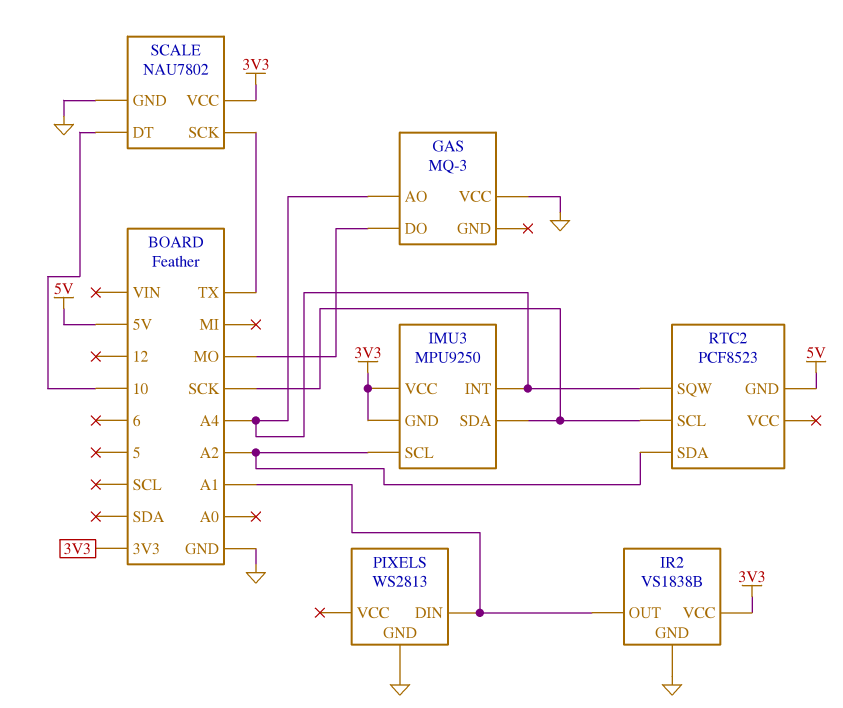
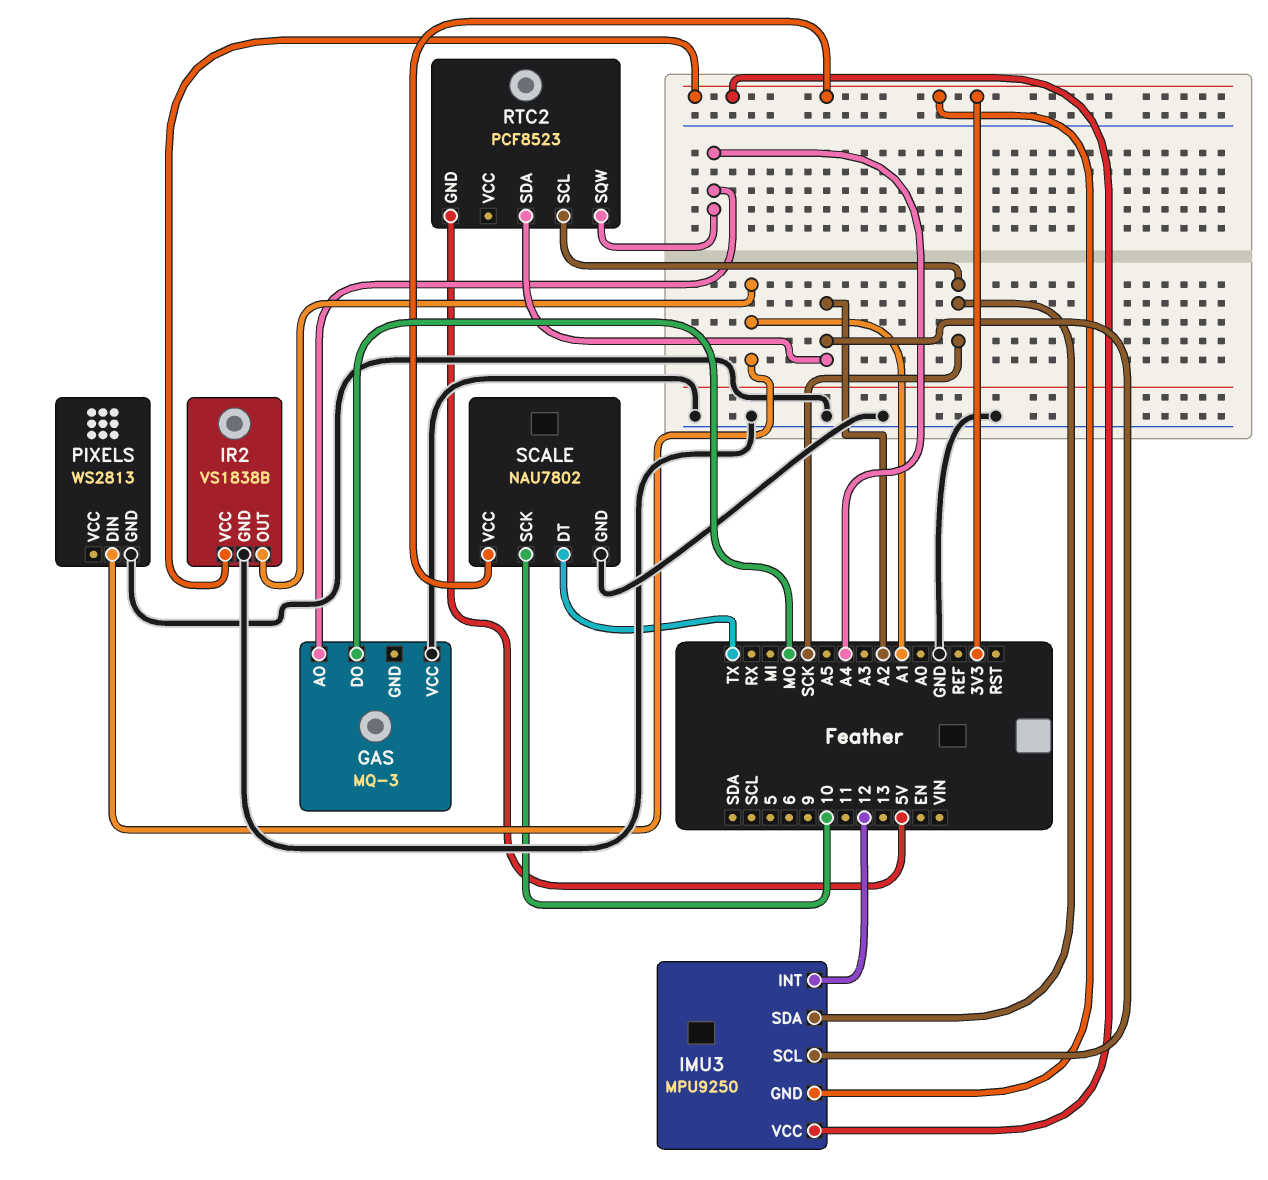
IMU3 pin INT: A4 -> 12
SCALE pin DT: 10 -> TX
SCALE pin SCK: TX -> 10

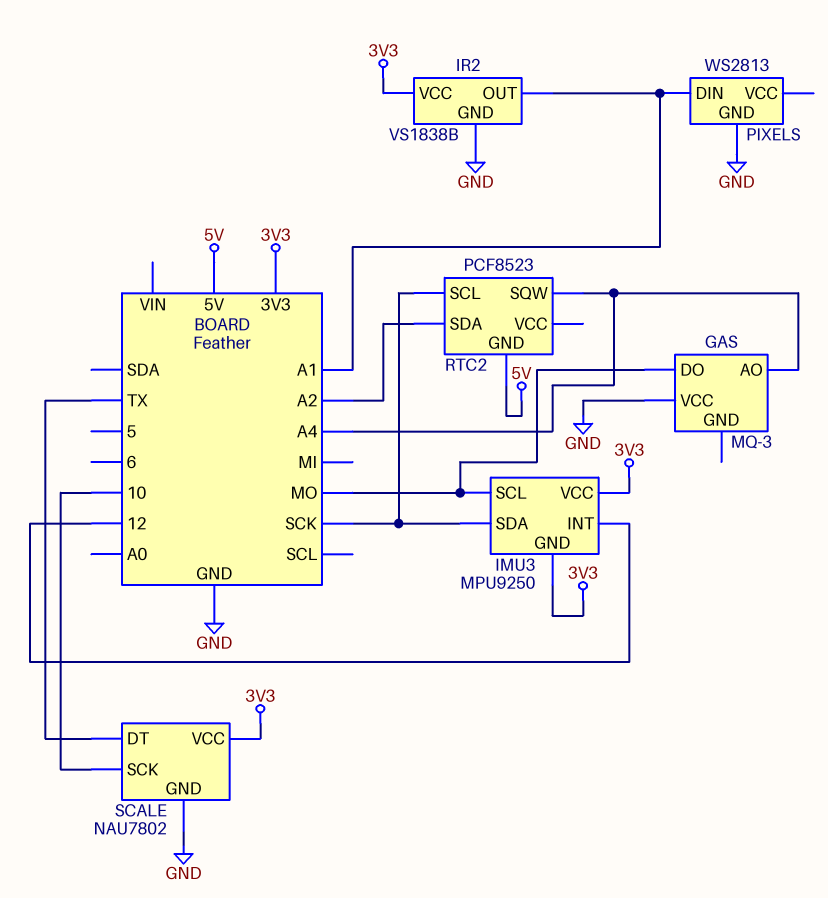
IMU3 pin SCL: A2 -> MO

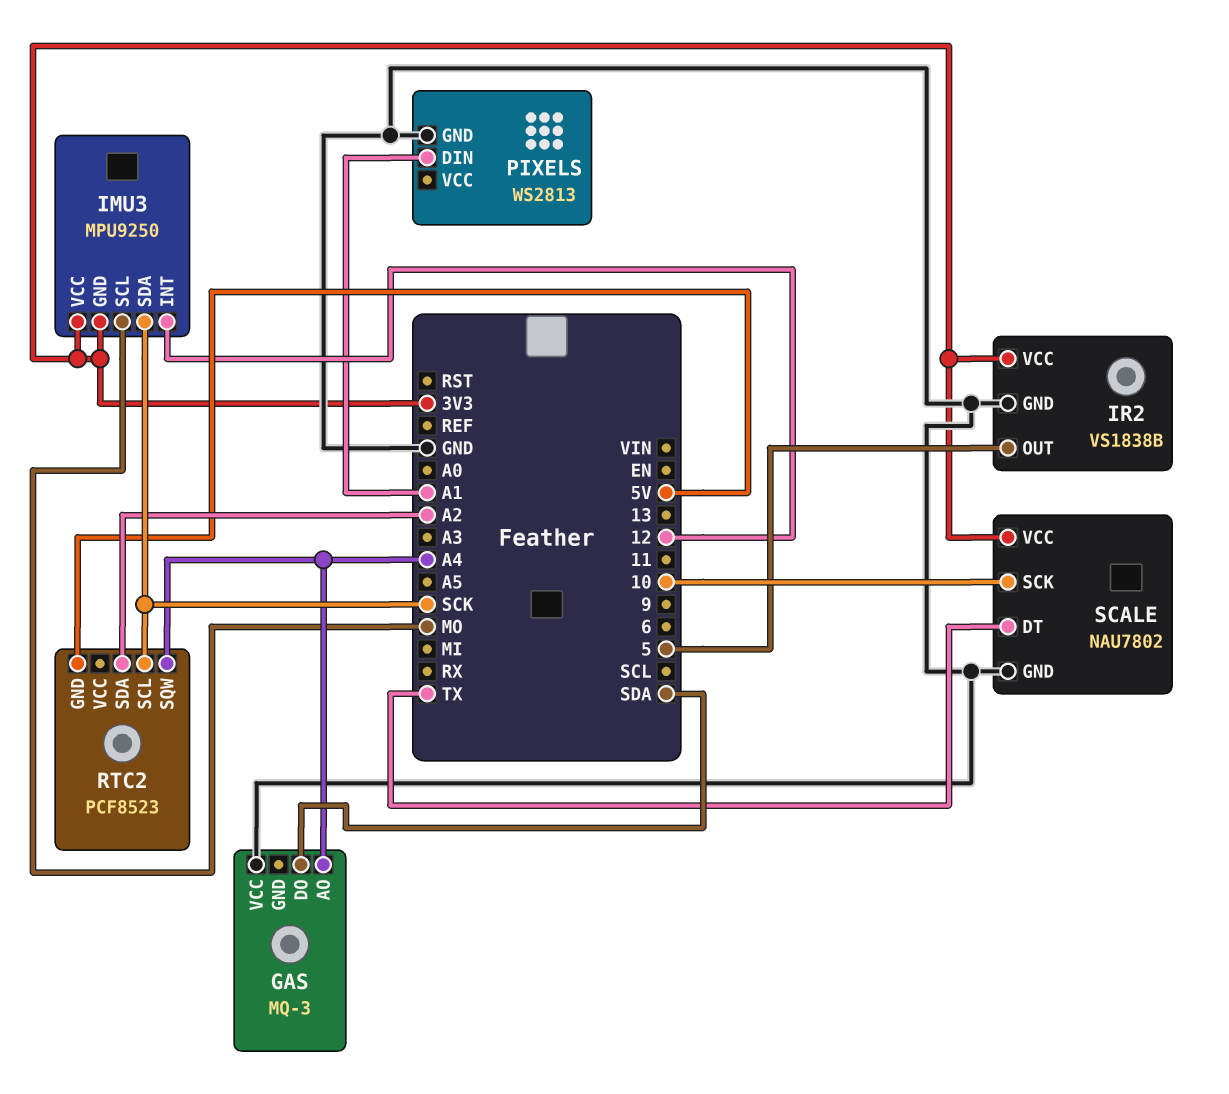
GAS pin DO: MO -> SDA
IR2 pin OUT: A1 -> 5

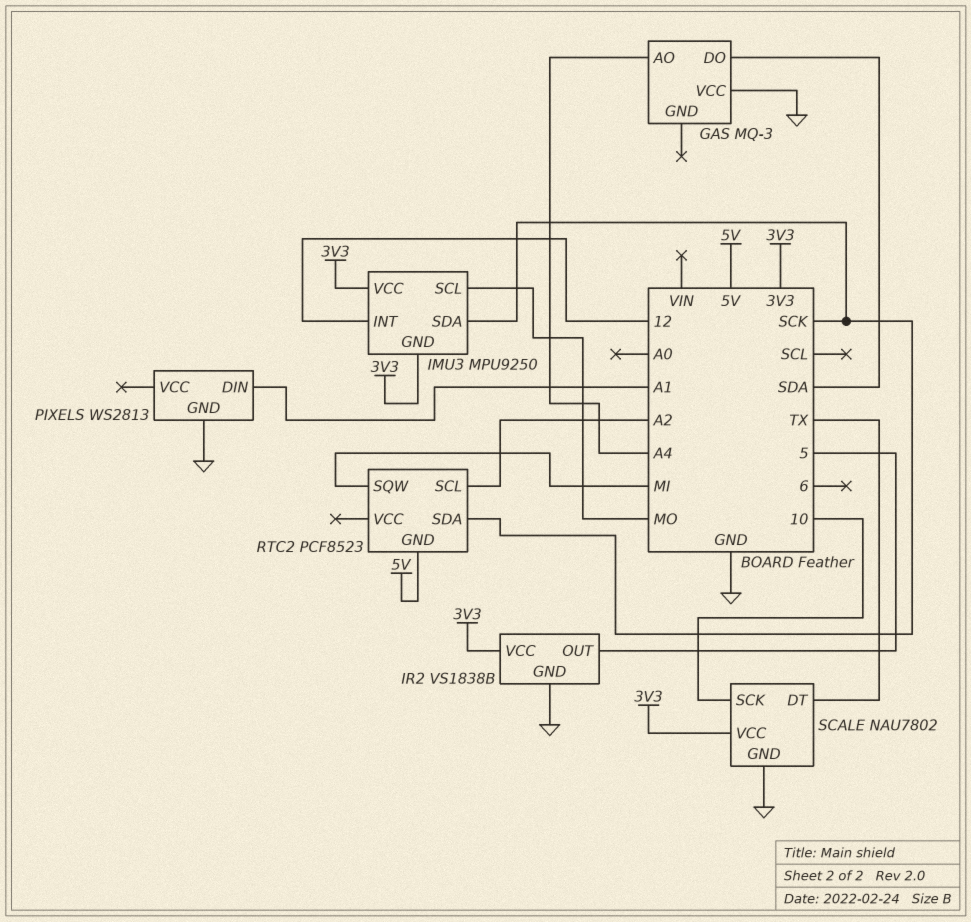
RTC2 pin SCL: SCK -> A2
RTC2 pin SDA: A2 -> SCK
RTC2 pin SQW: A4 -> MI

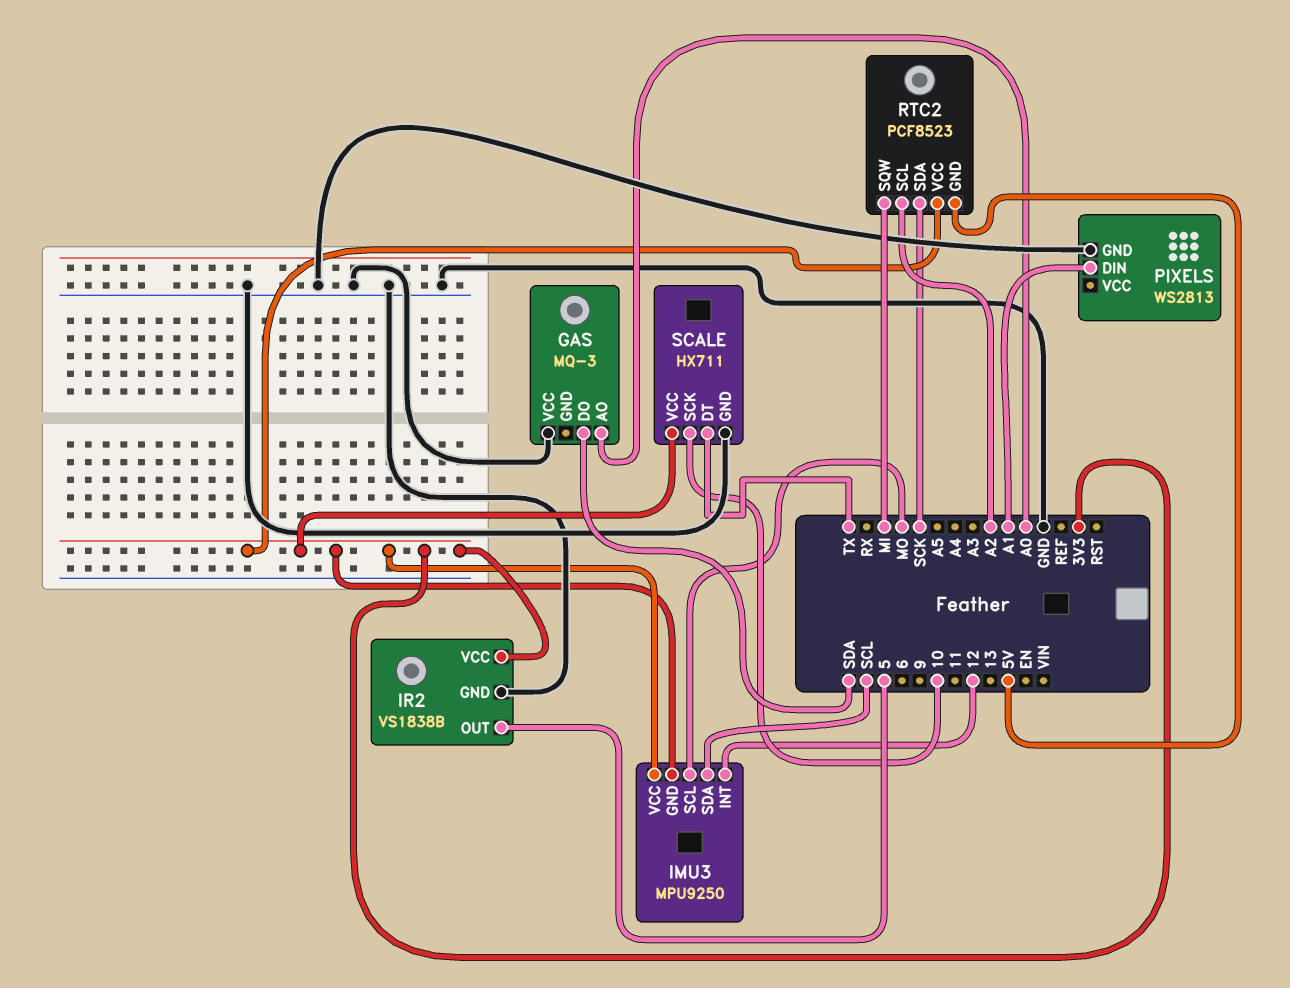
GAS pin AO: A4 -> A0
IMU3 pin SDA: SCK -> SCL
RTC2 pin VCC: none -> 3V3
SCALE: NAU7802 -> HX711

